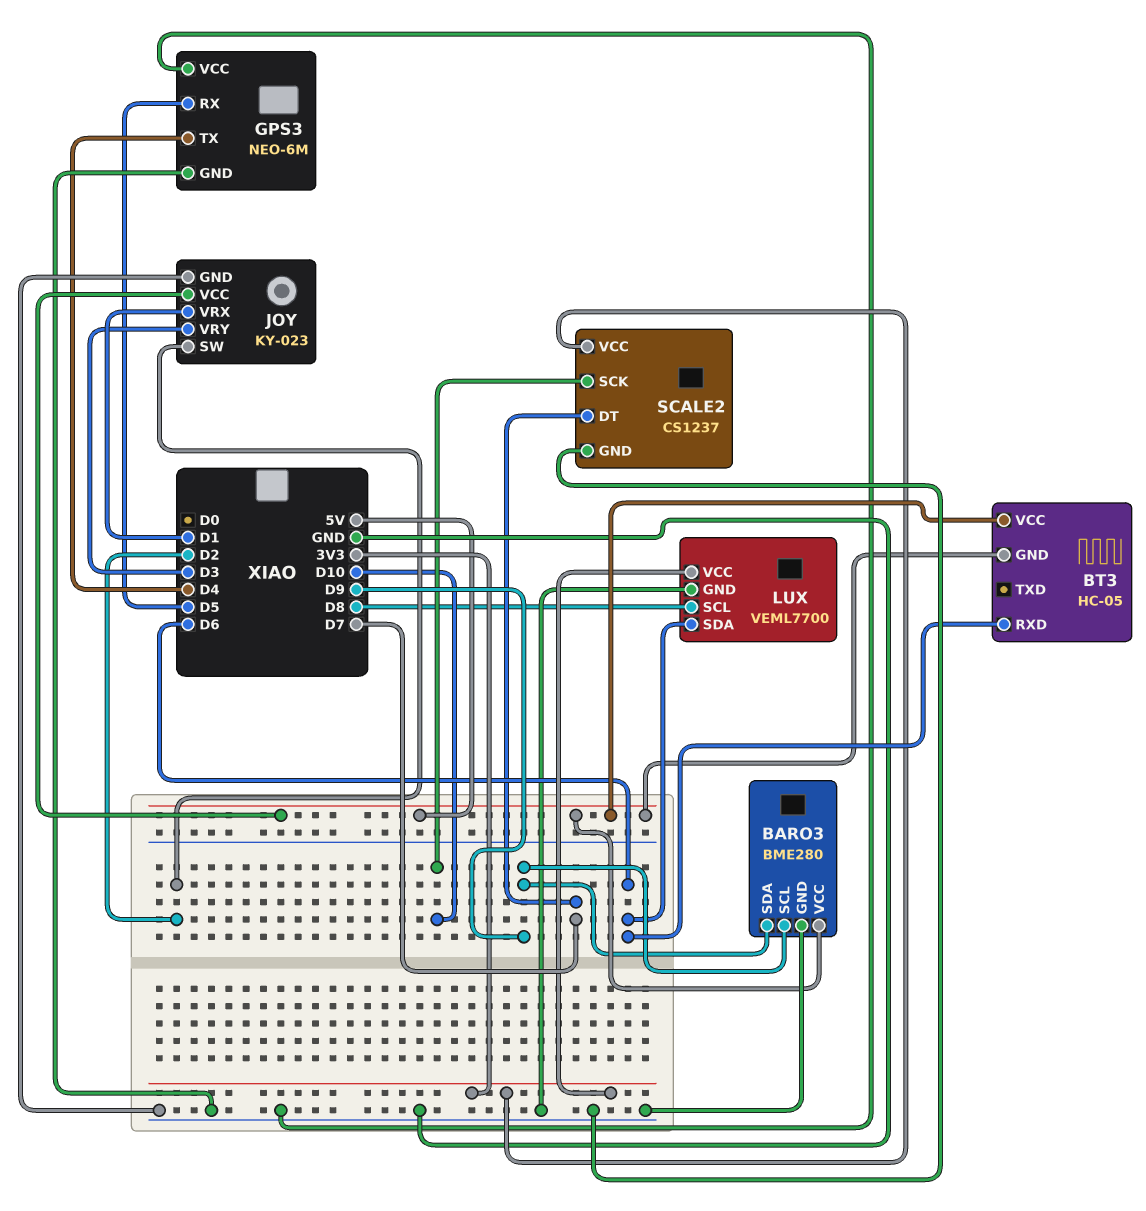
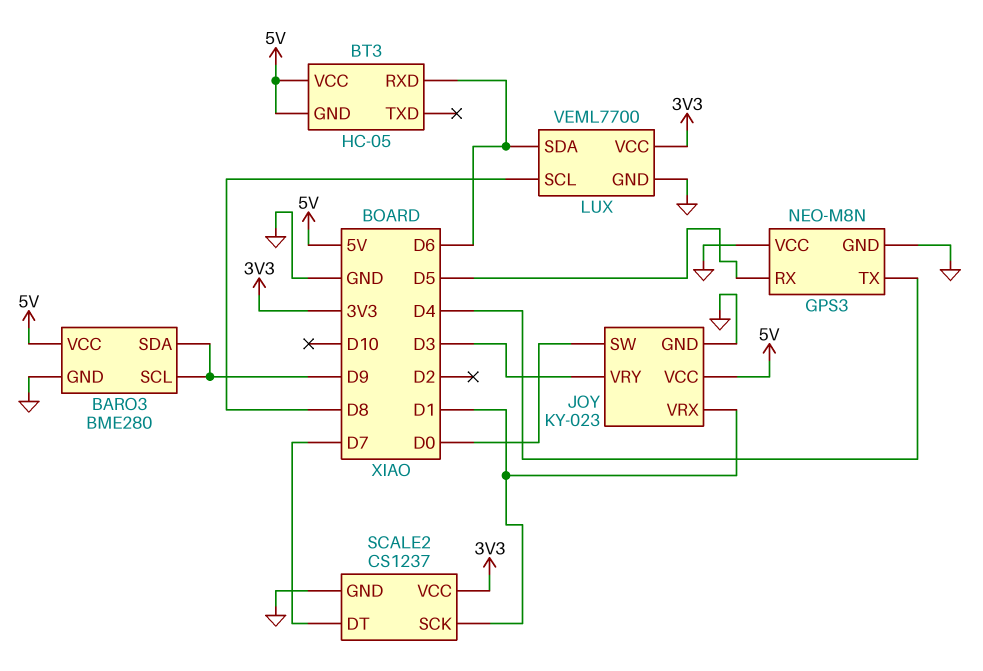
GPS3: NEO-6M -> NEO-M8N
JOY pin SW: D2 -> D0
SCALE2 pin SCK: D10 -> D1

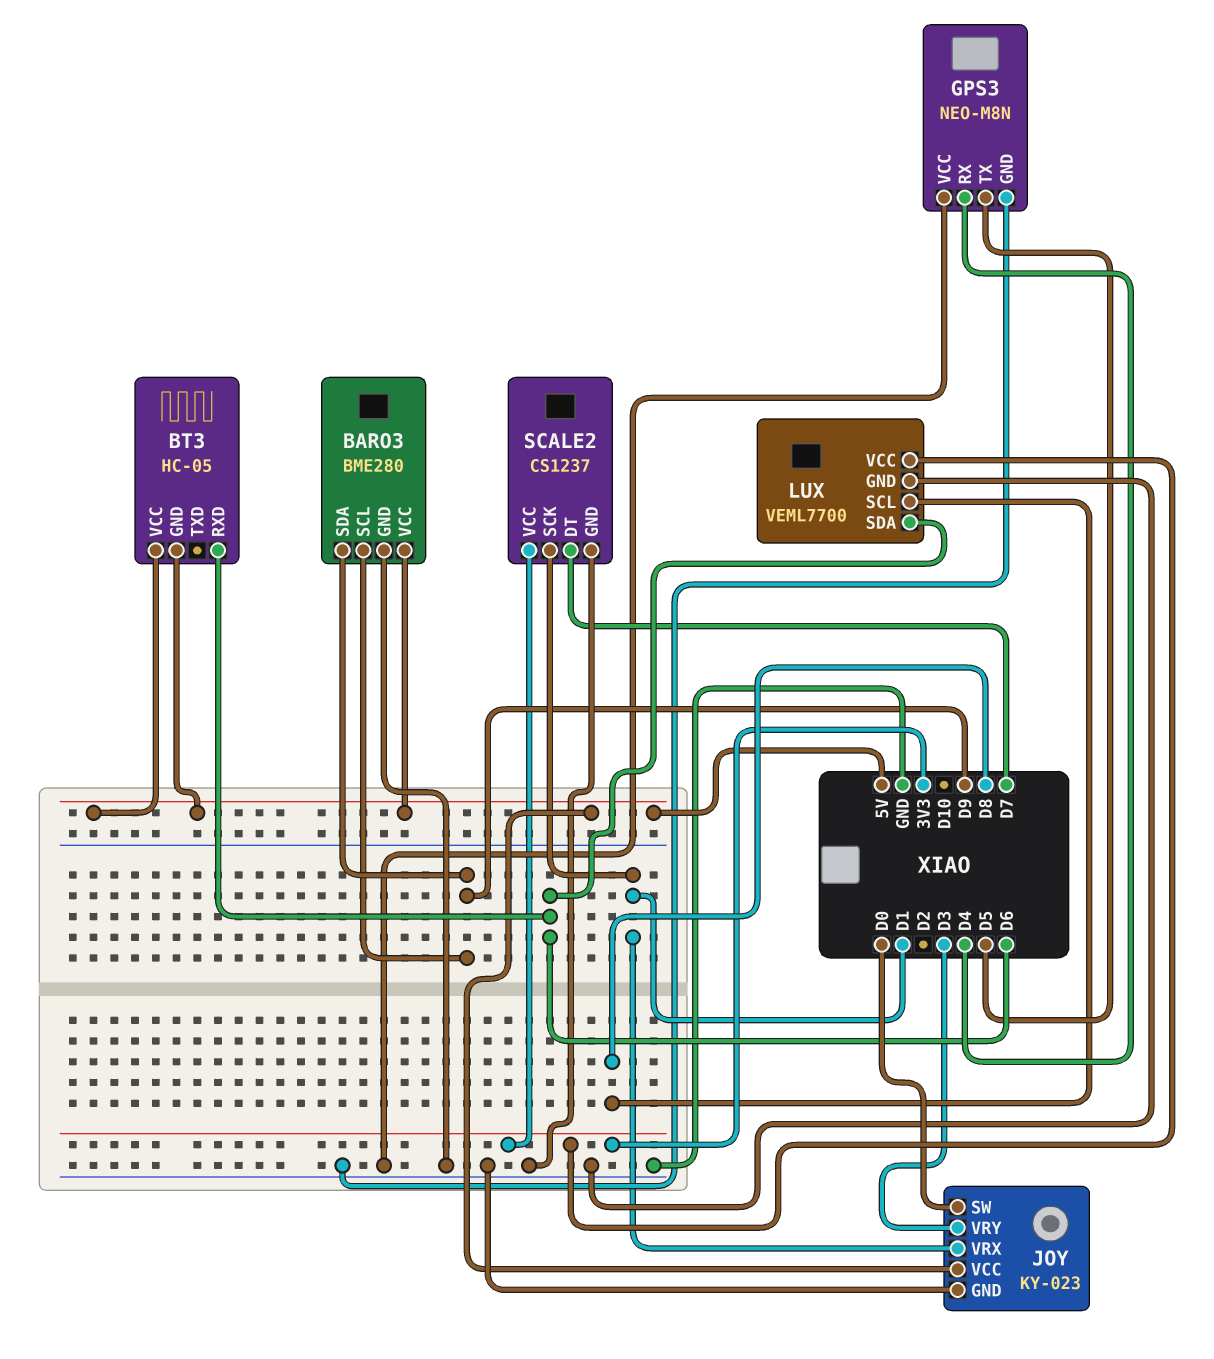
GPS3 pin RX: D5 -> D4
GPS3 pin TX: D4 -> D5

